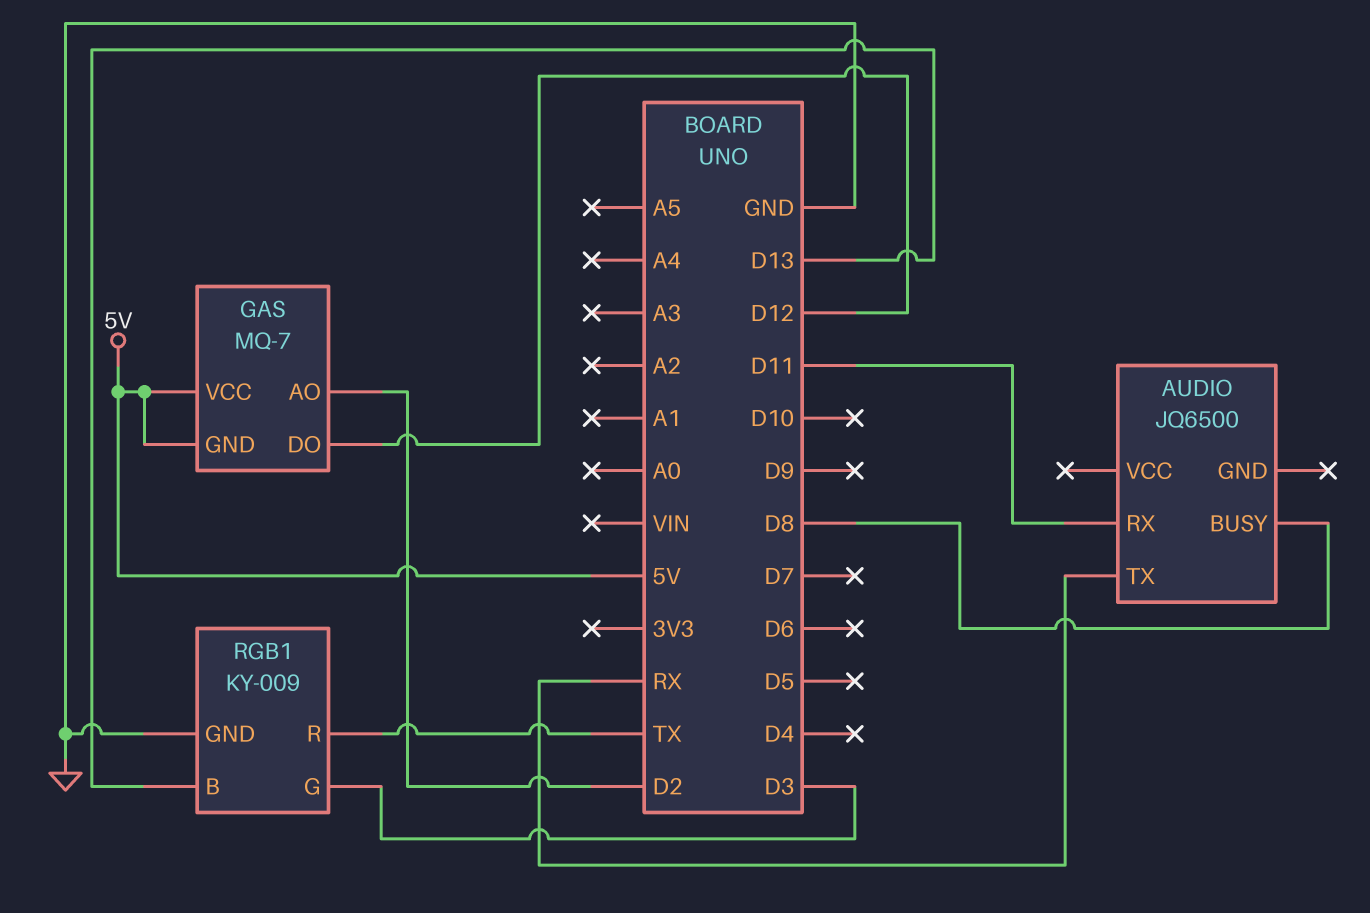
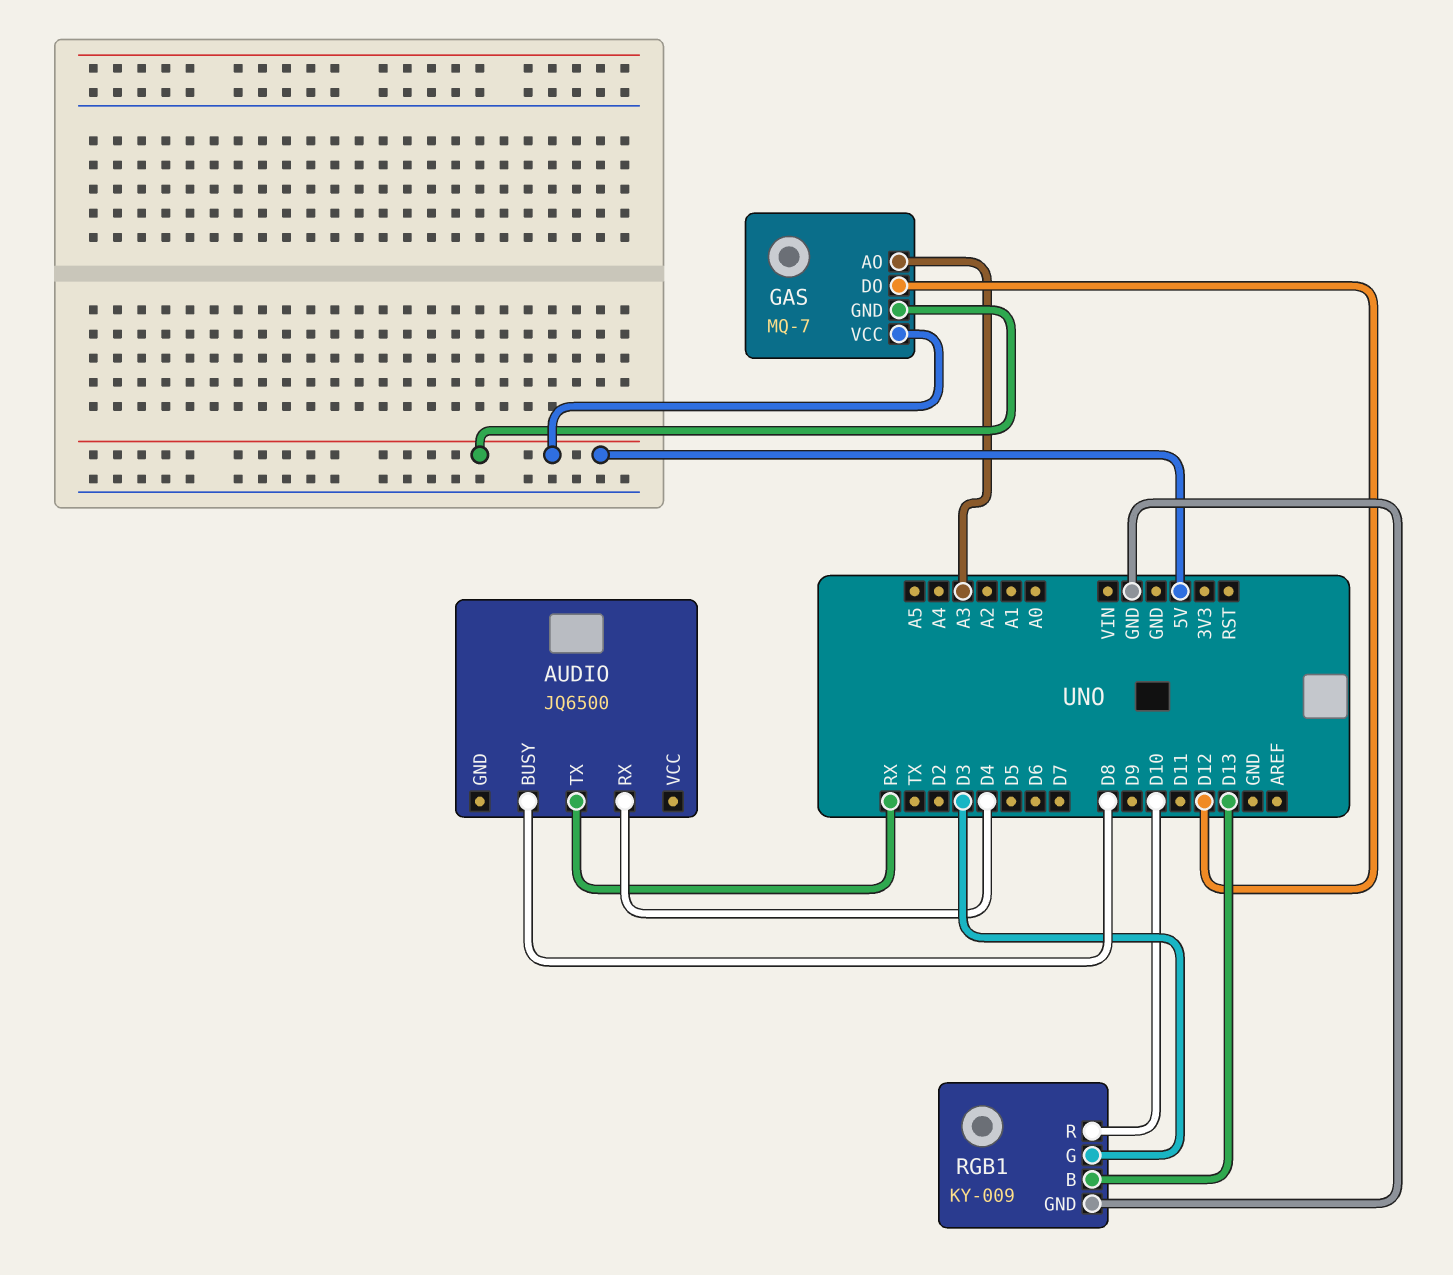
AUDIO pin RX: D11 -> D4
GAS pin AO: D2 -> A3
RGB1 pin R: TX -> D10

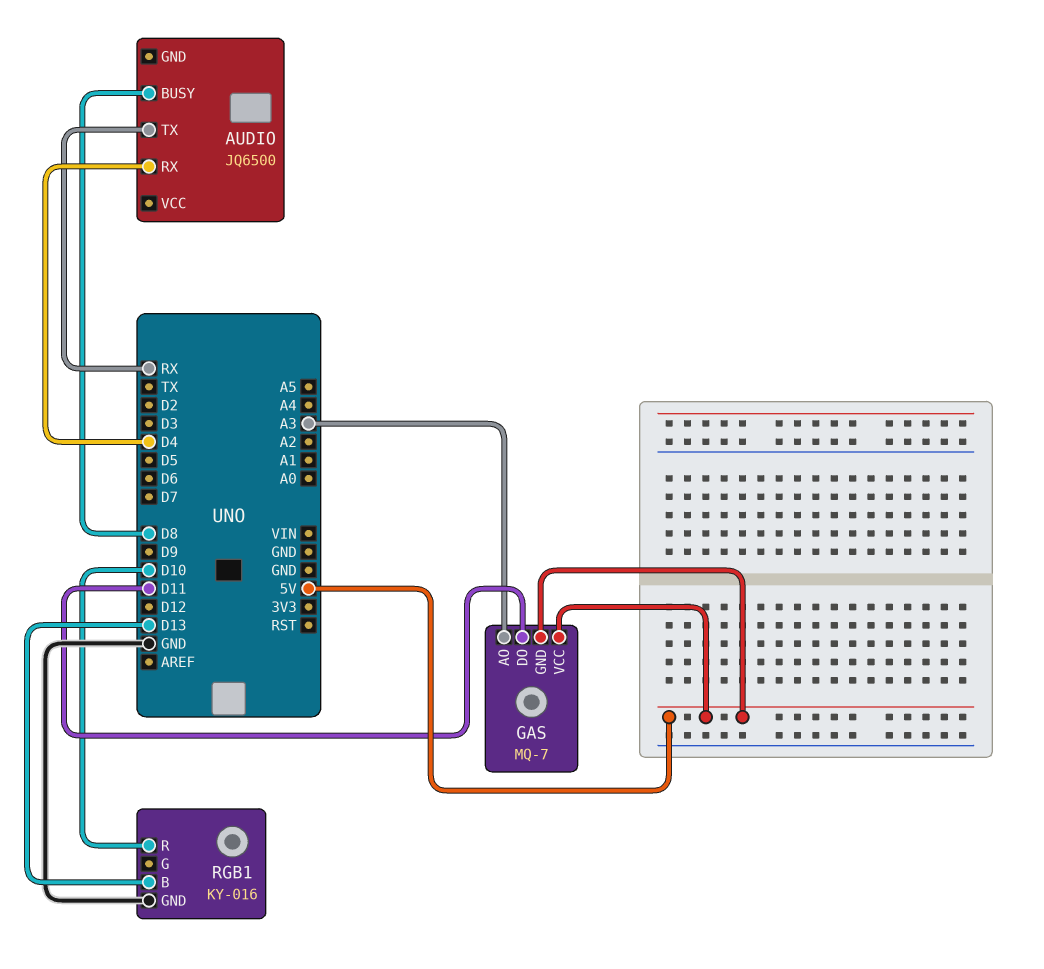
GAS pin DO: D12 -> D11
RGB1: KY-009 -> KY-016
RGB1 pin G: D3 -> none

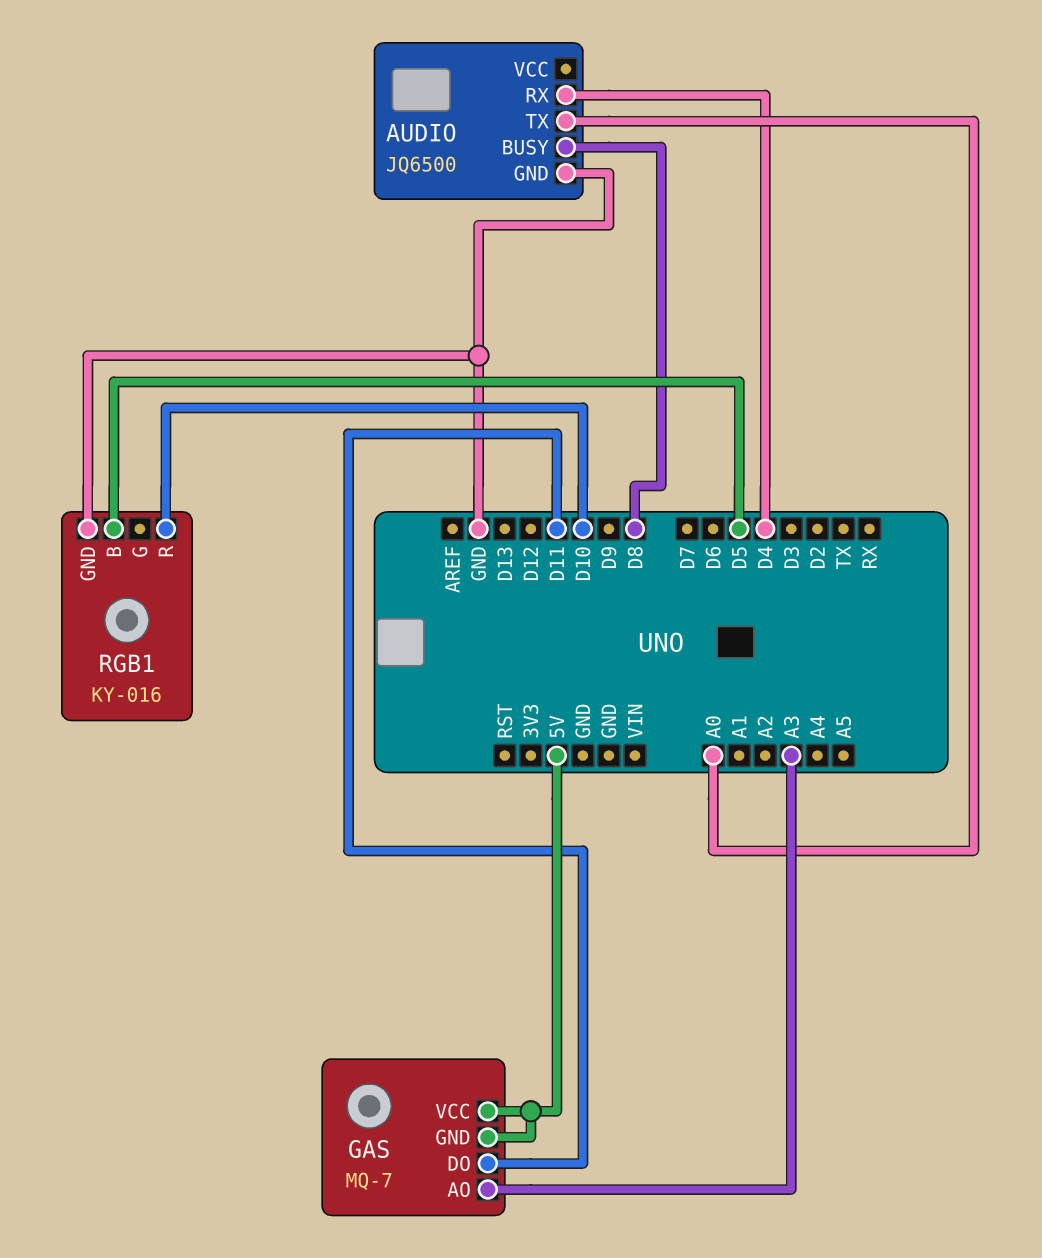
AUDIO pin GND: none -> GND
AUDIO pin TX: RX -> A0
RGB1 pin B: D13 -> D5

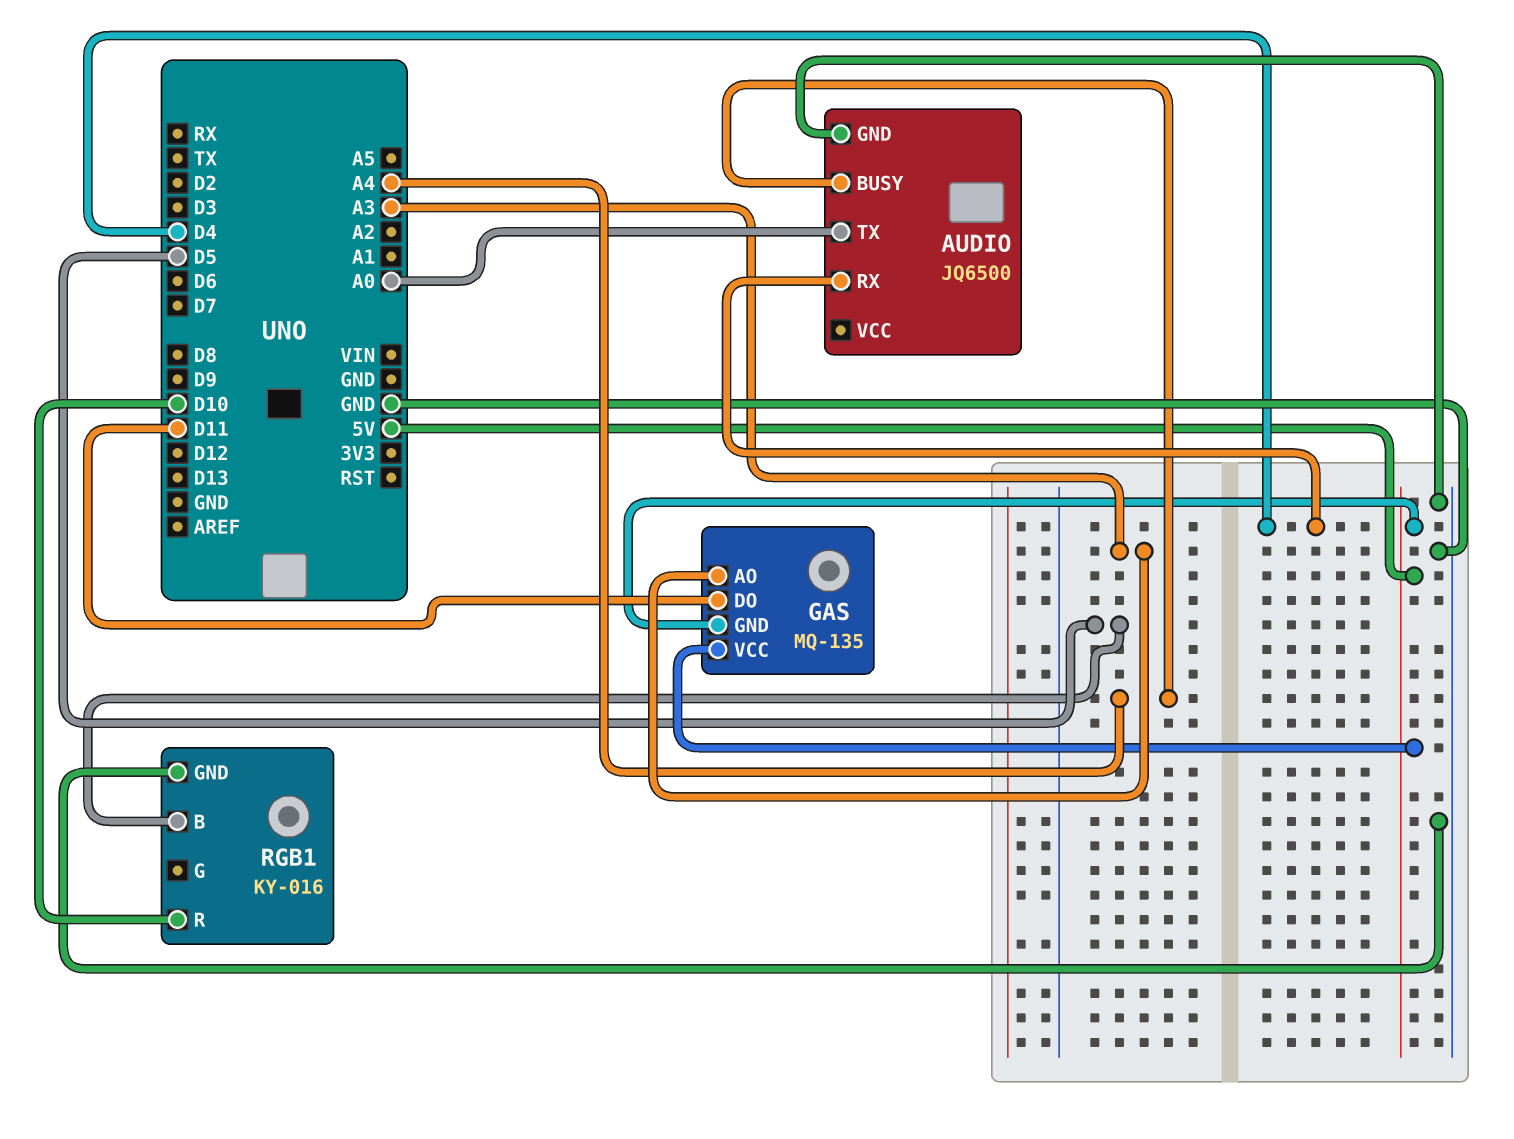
AUDIO pin BUSY: D8 -> A4
GAS: MQ-7 -> MQ-135

